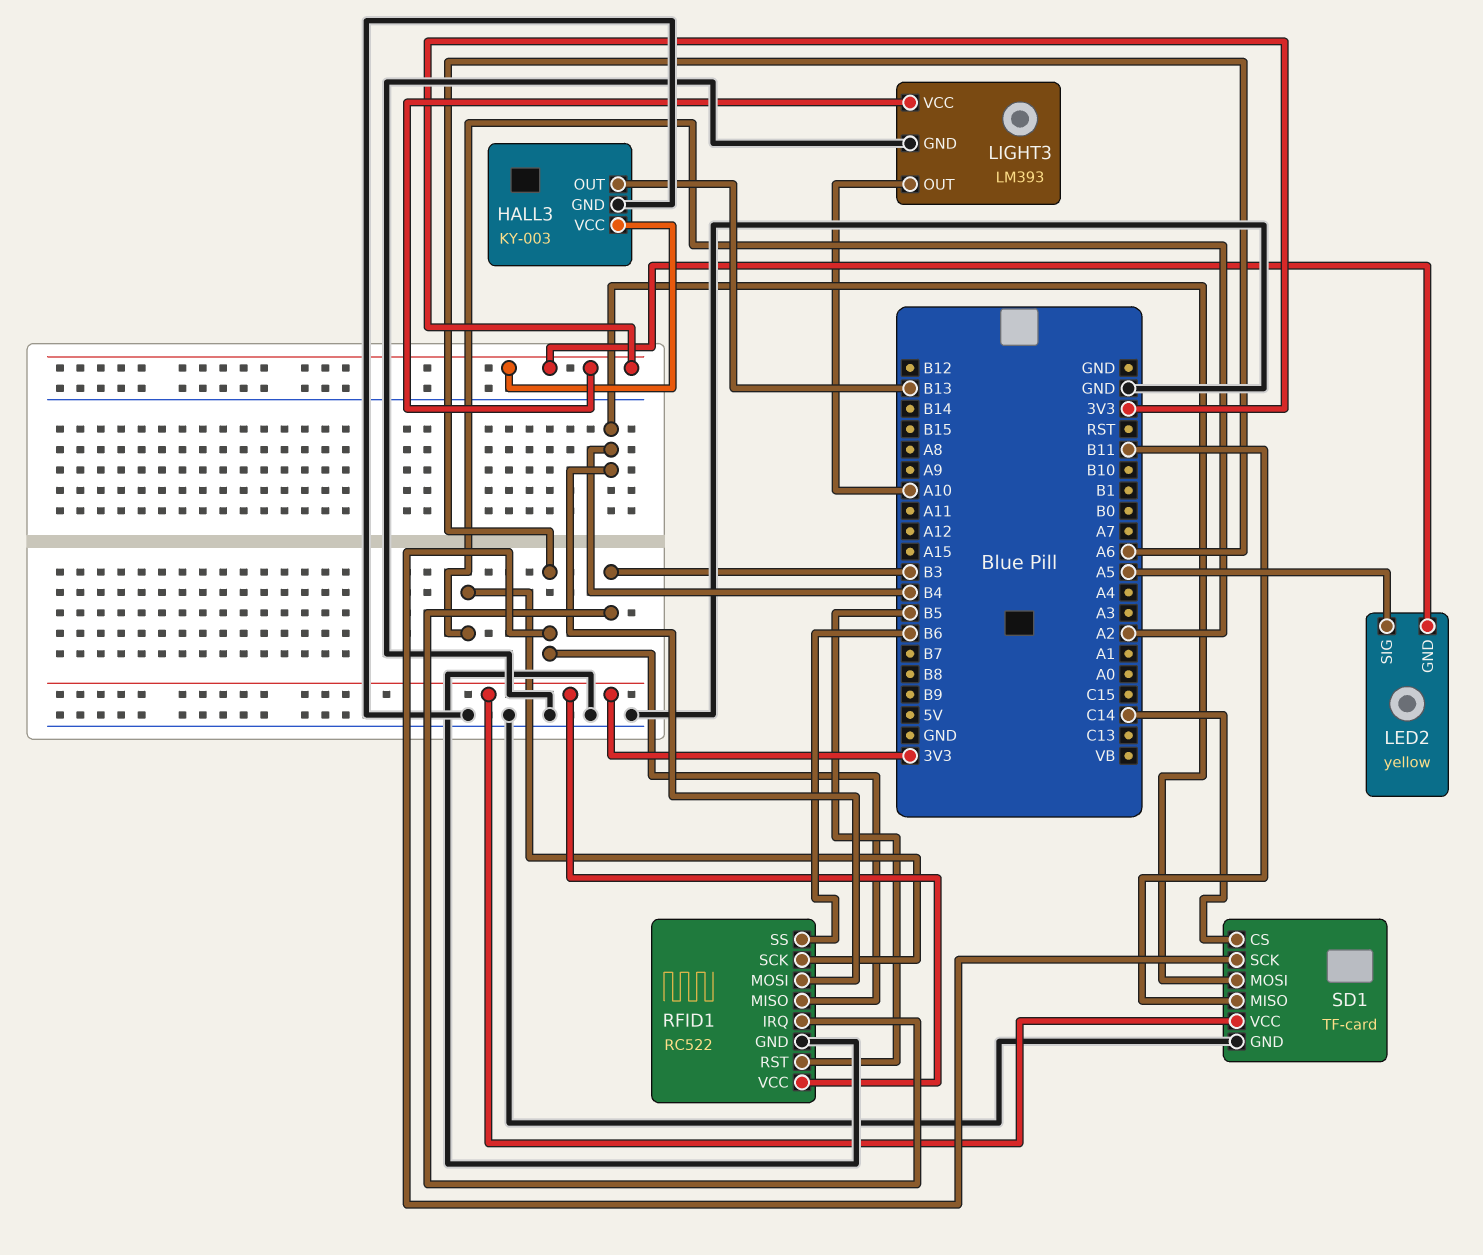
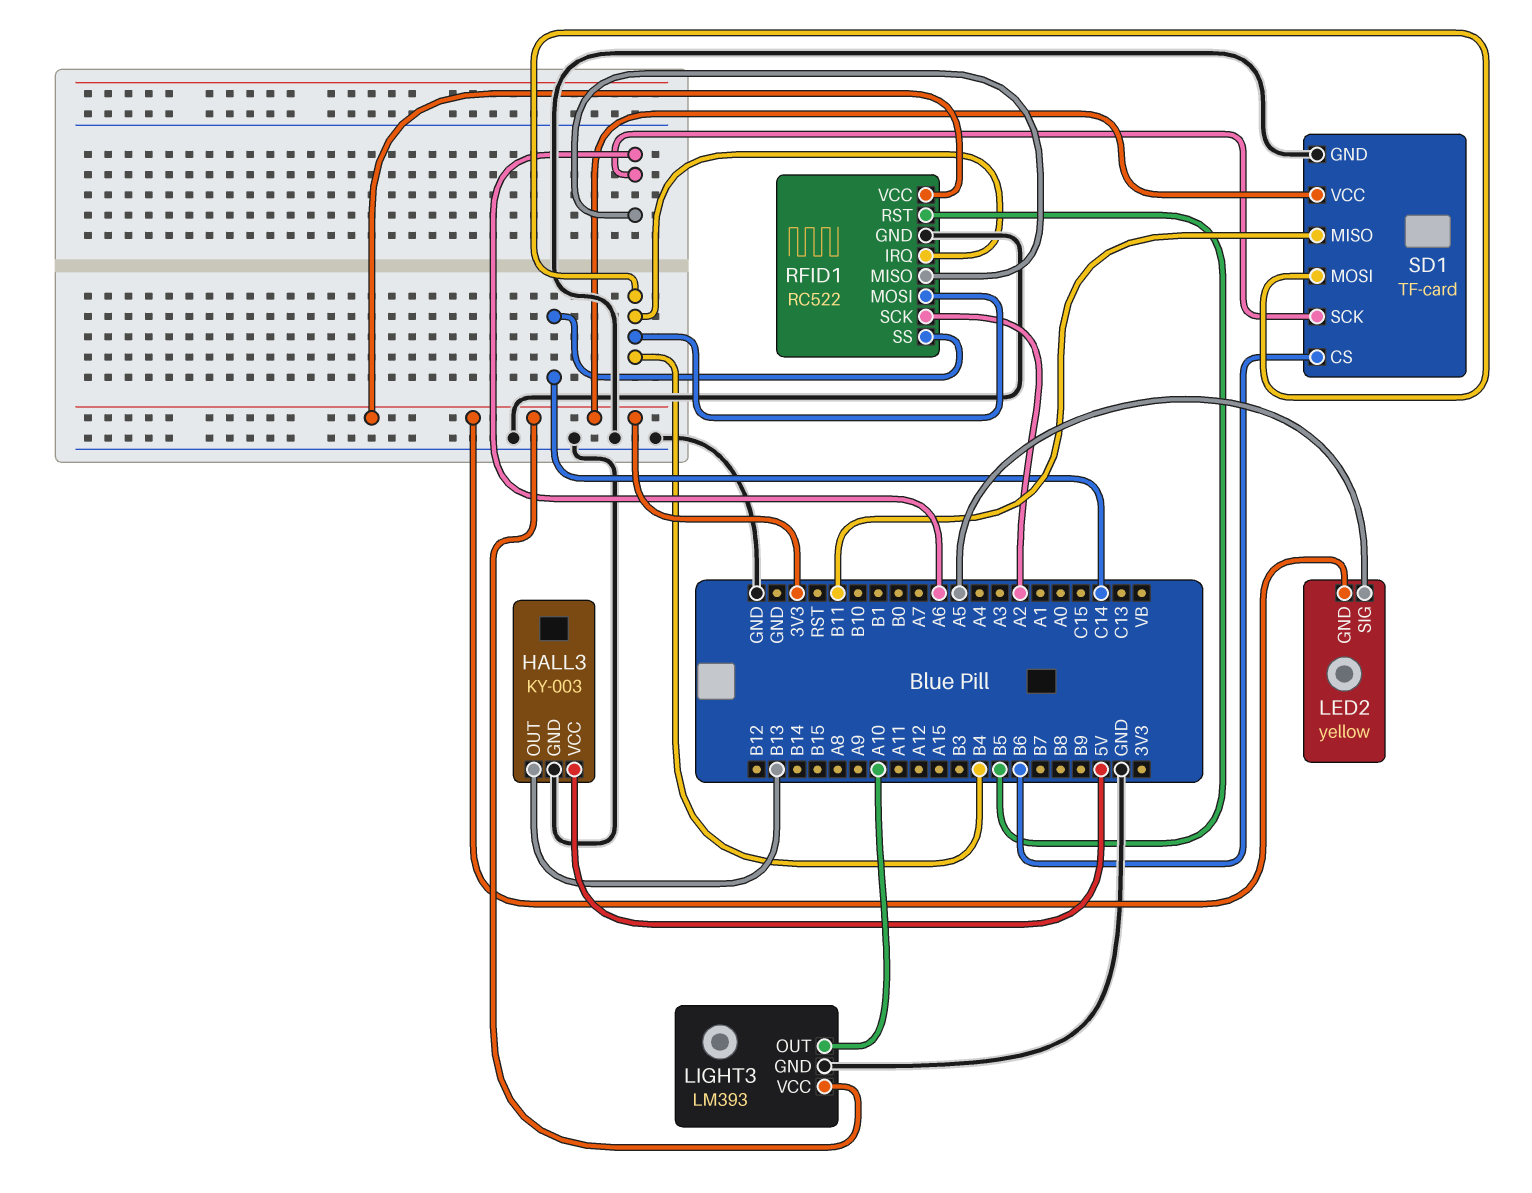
HALL3 pin VCC: 3V3 -> 5V
RFID1 pin IRQ: B3 -> B4
RFID1 pin SS: B6 -> C14
SD1 pin CS: C14 -> B6

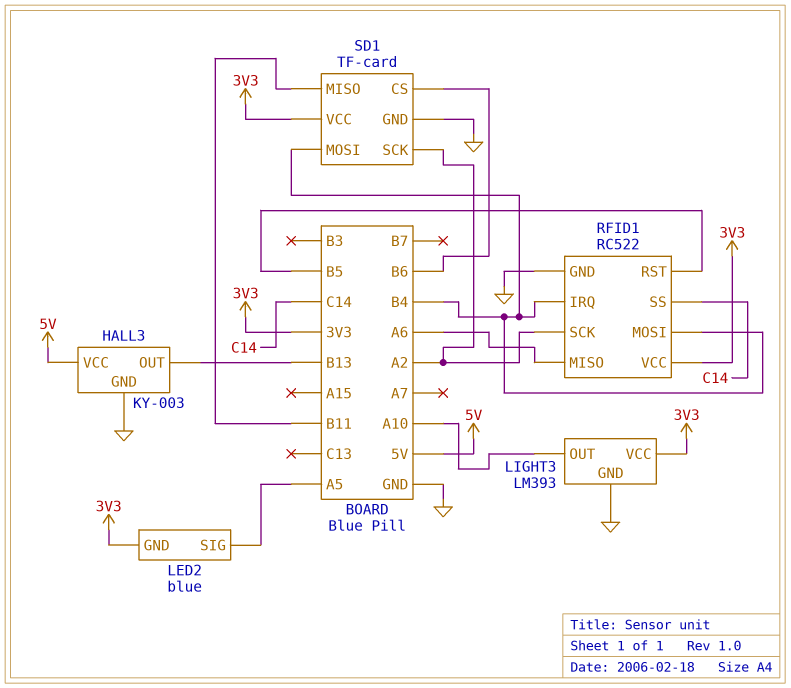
LED2: yellow -> blue
SD1 pin SCK: A6 -> A2

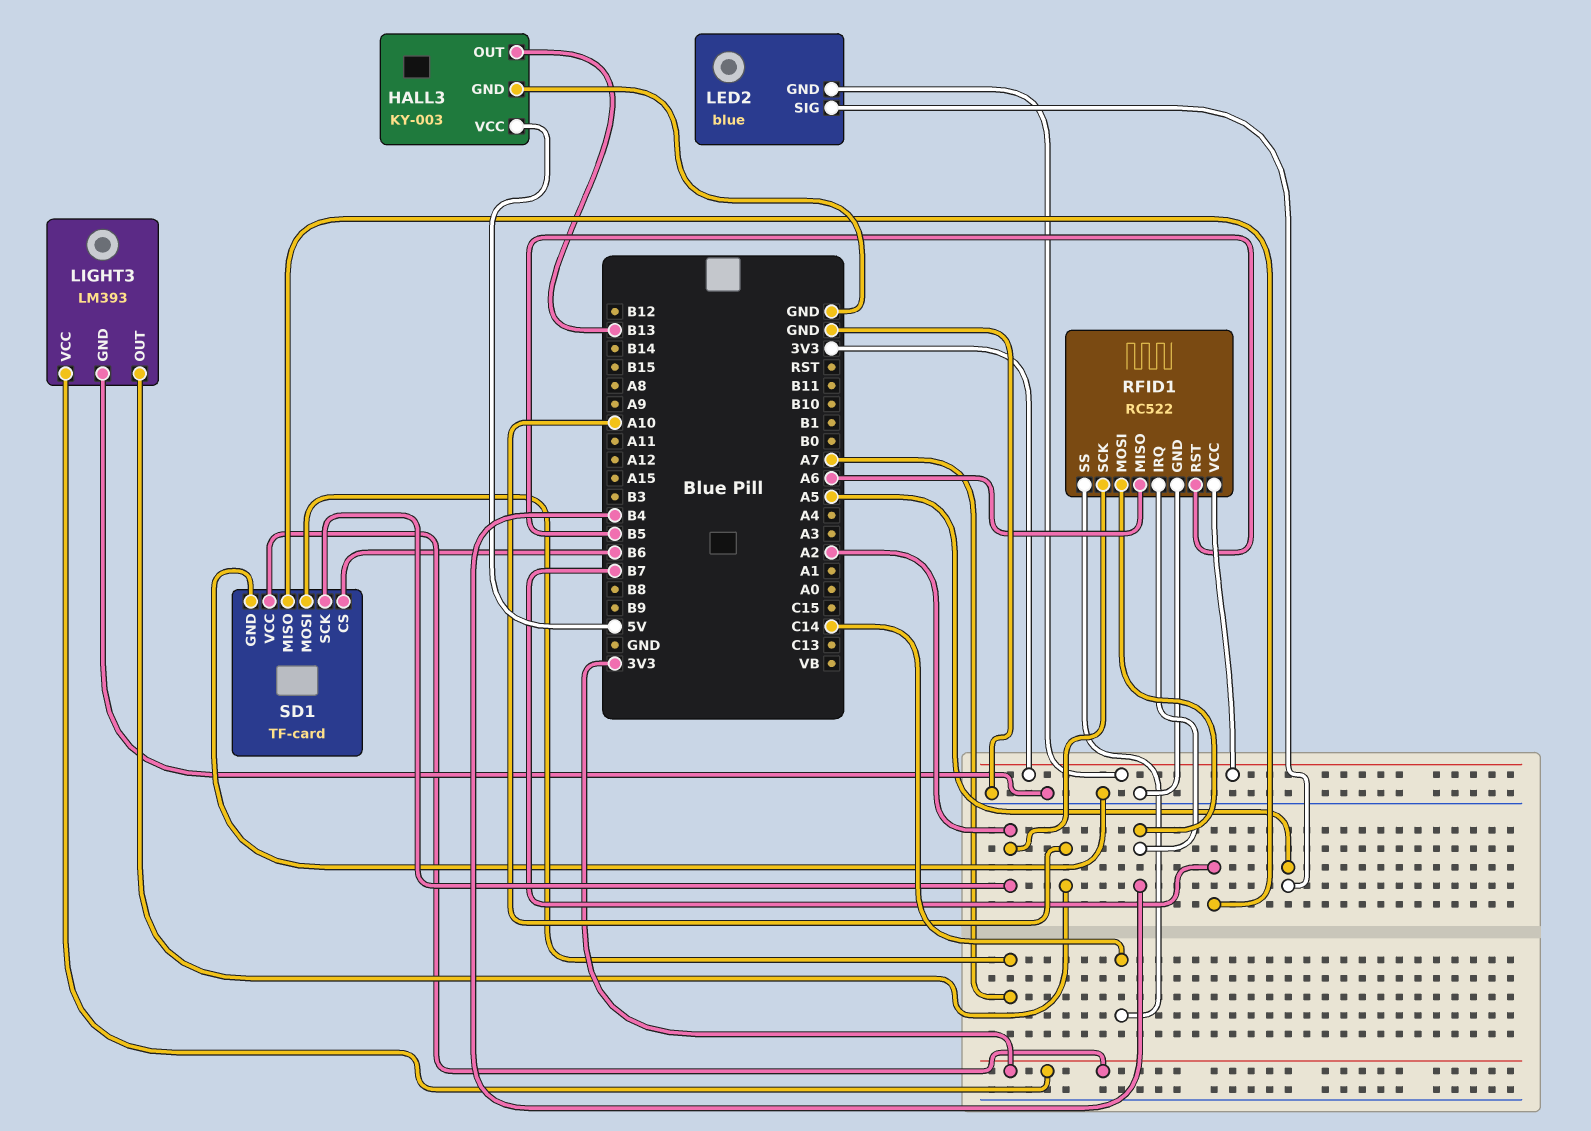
SD1 pin MISO: B11 -> B7
SD1 pin MOSI: B4 -> A7

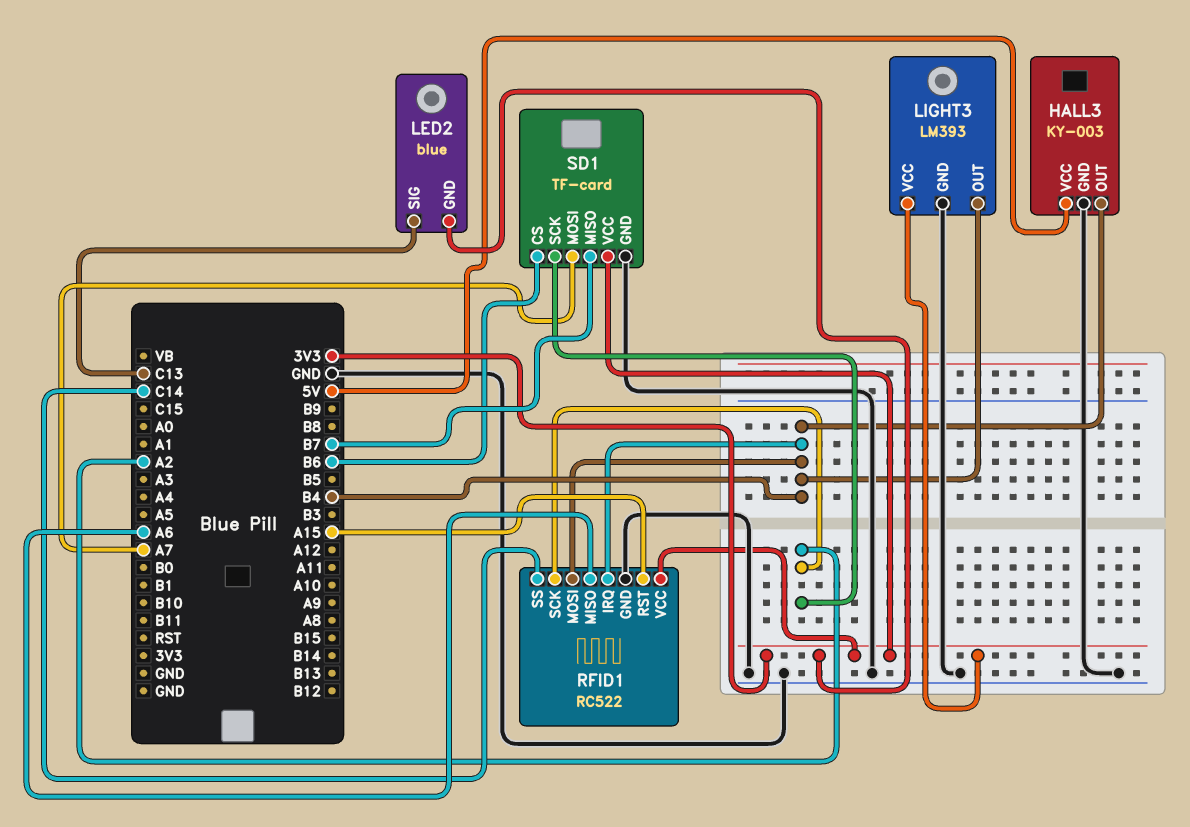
HALL3 pin OUT: B13 -> B4
LED2 pin SIG: A5 -> C13
LIGHT3 pin OUT: A10 -> B4
RFID1 pin RST: B5 -> A15

